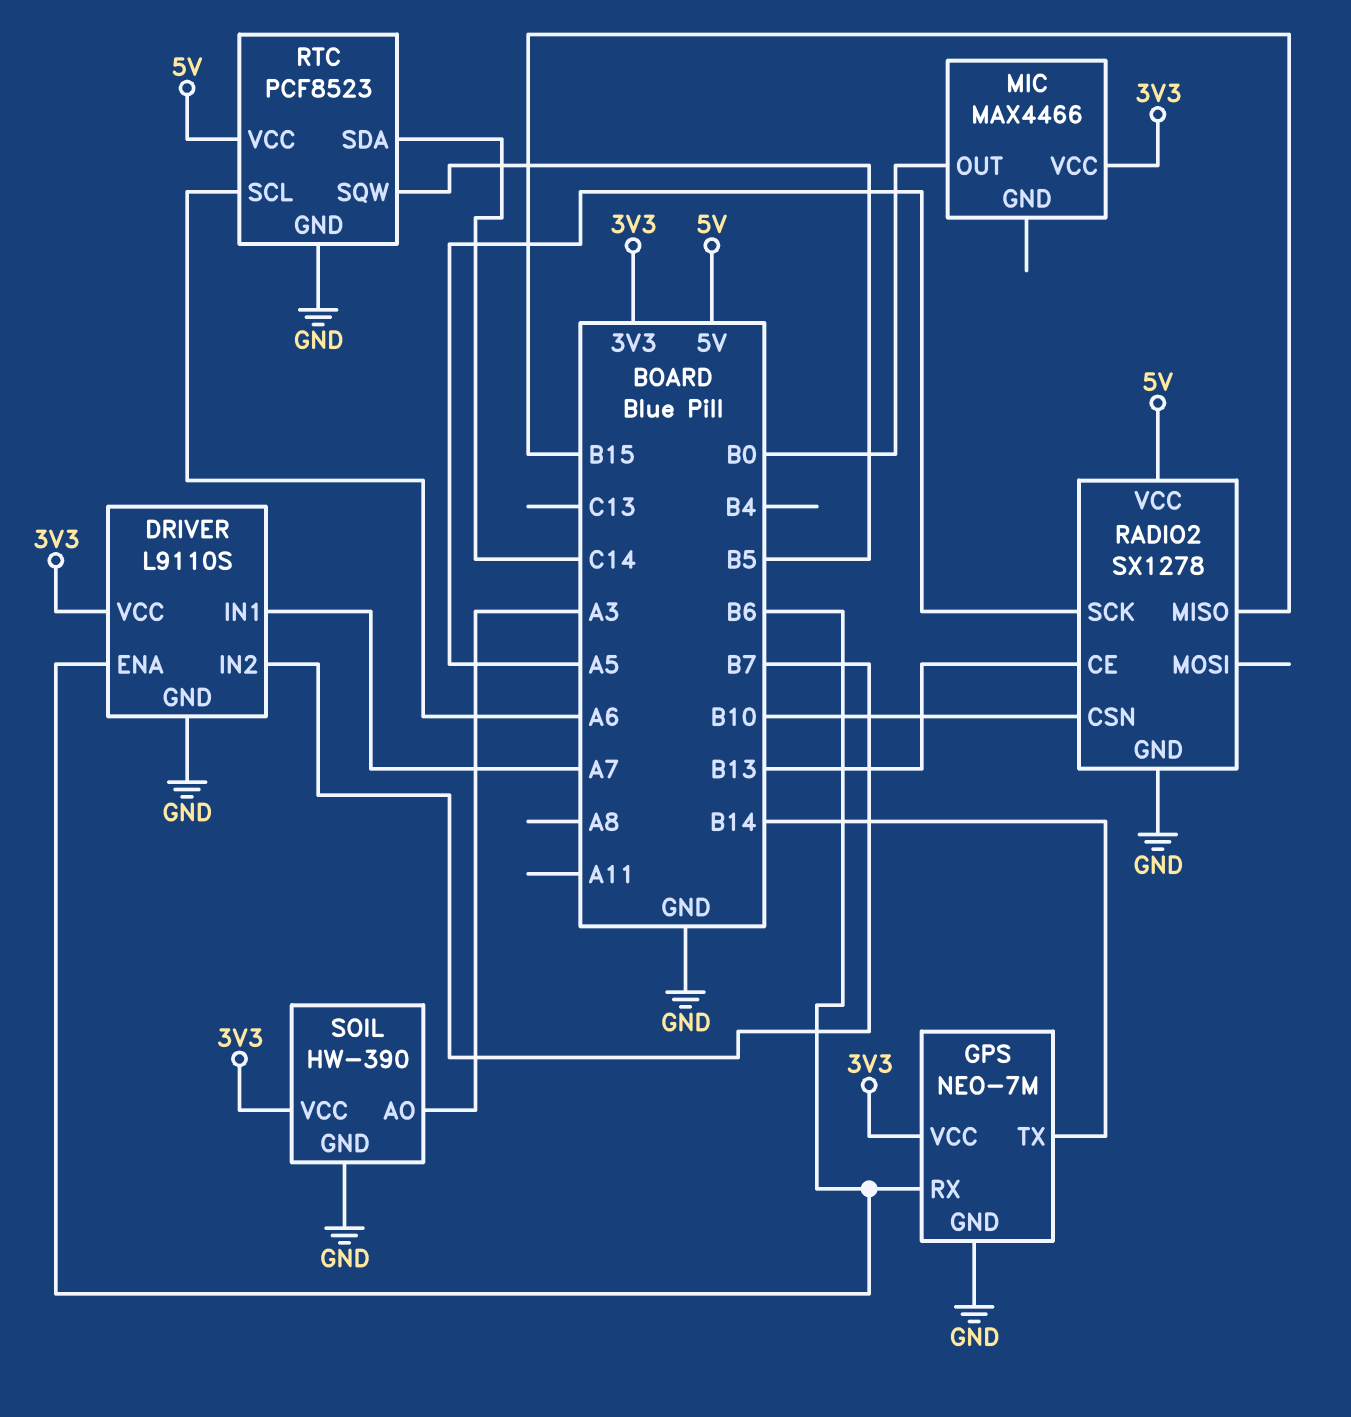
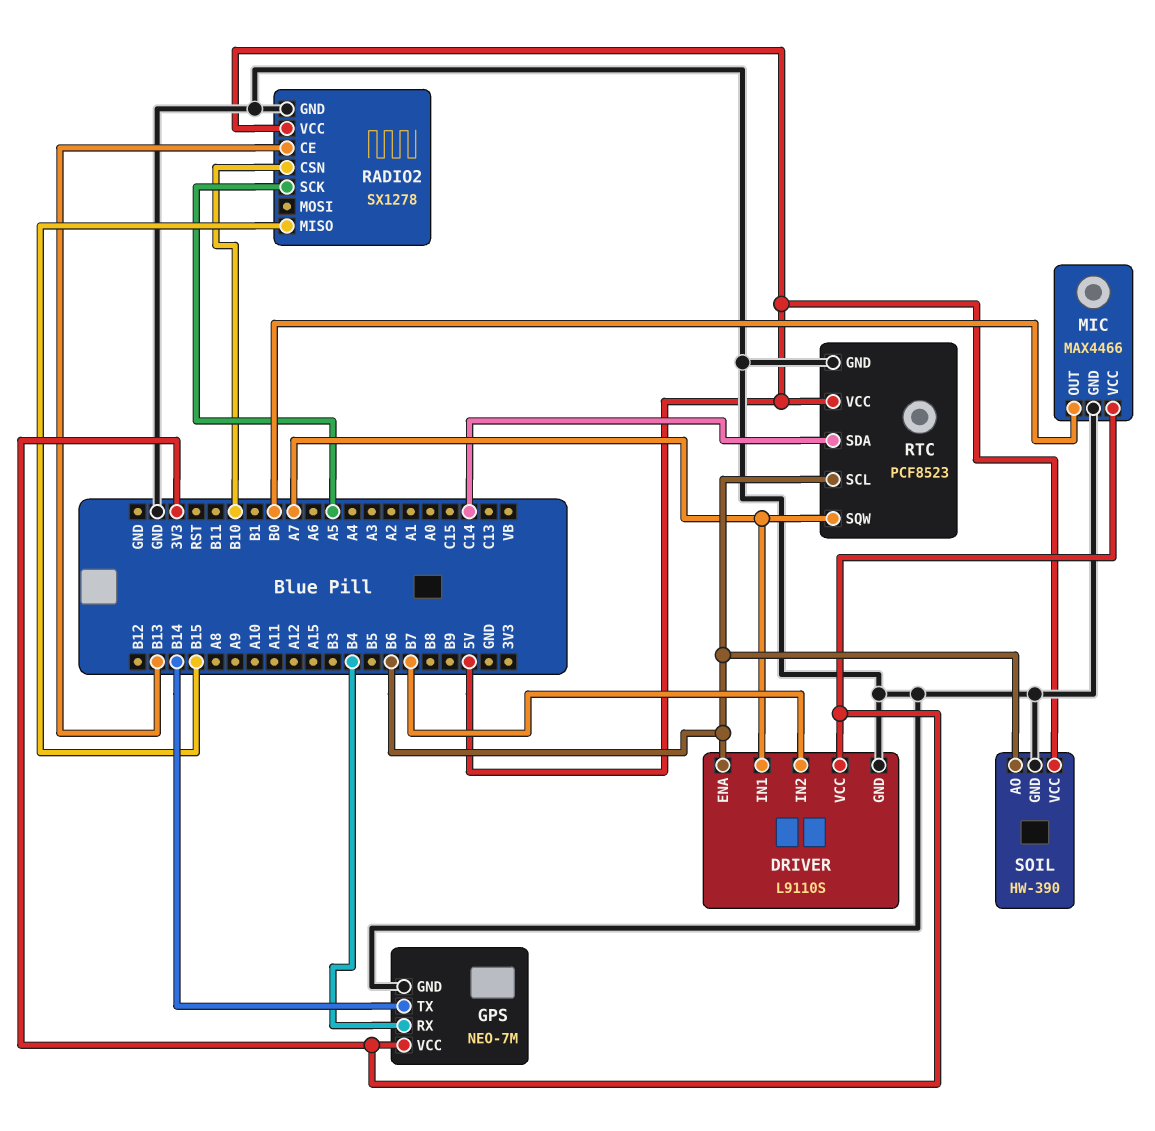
GPS pin RX: B6 -> B4
MIC pin GND: none -> GND
RTC pin SCL: A6 -> B6
RTC pin SQW: B5 -> A7
SOIL pin AO: A3 -> B6
SOIL pin VCC: 3V3 -> 5V

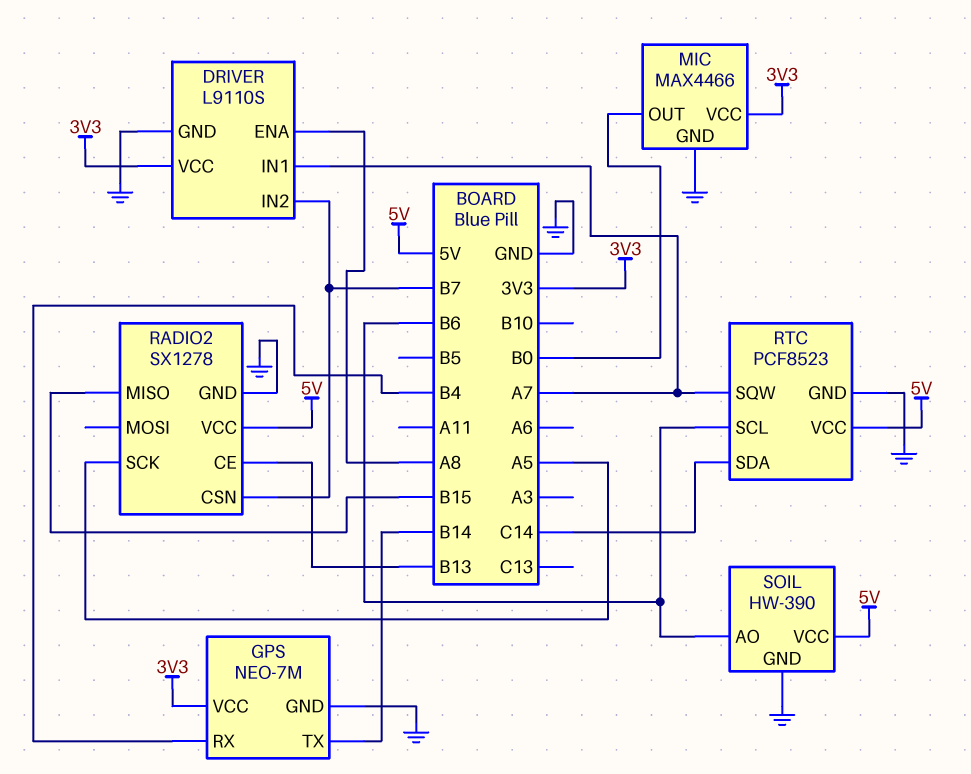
DRIVER pin ENA: B6 -> A8
RADIO2 pin CSN: B10 -> B7

